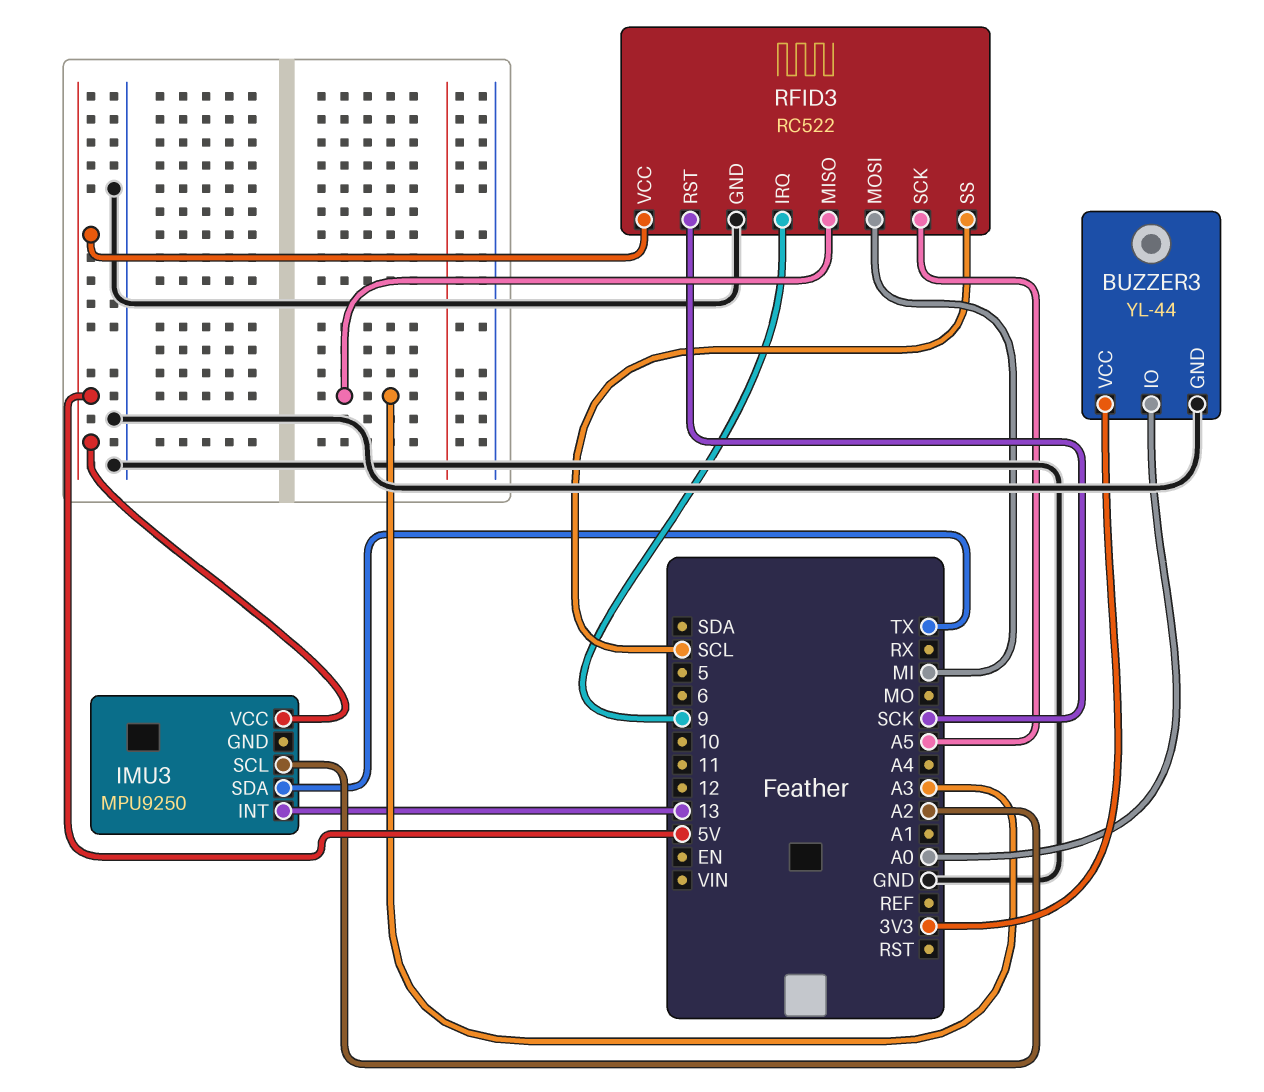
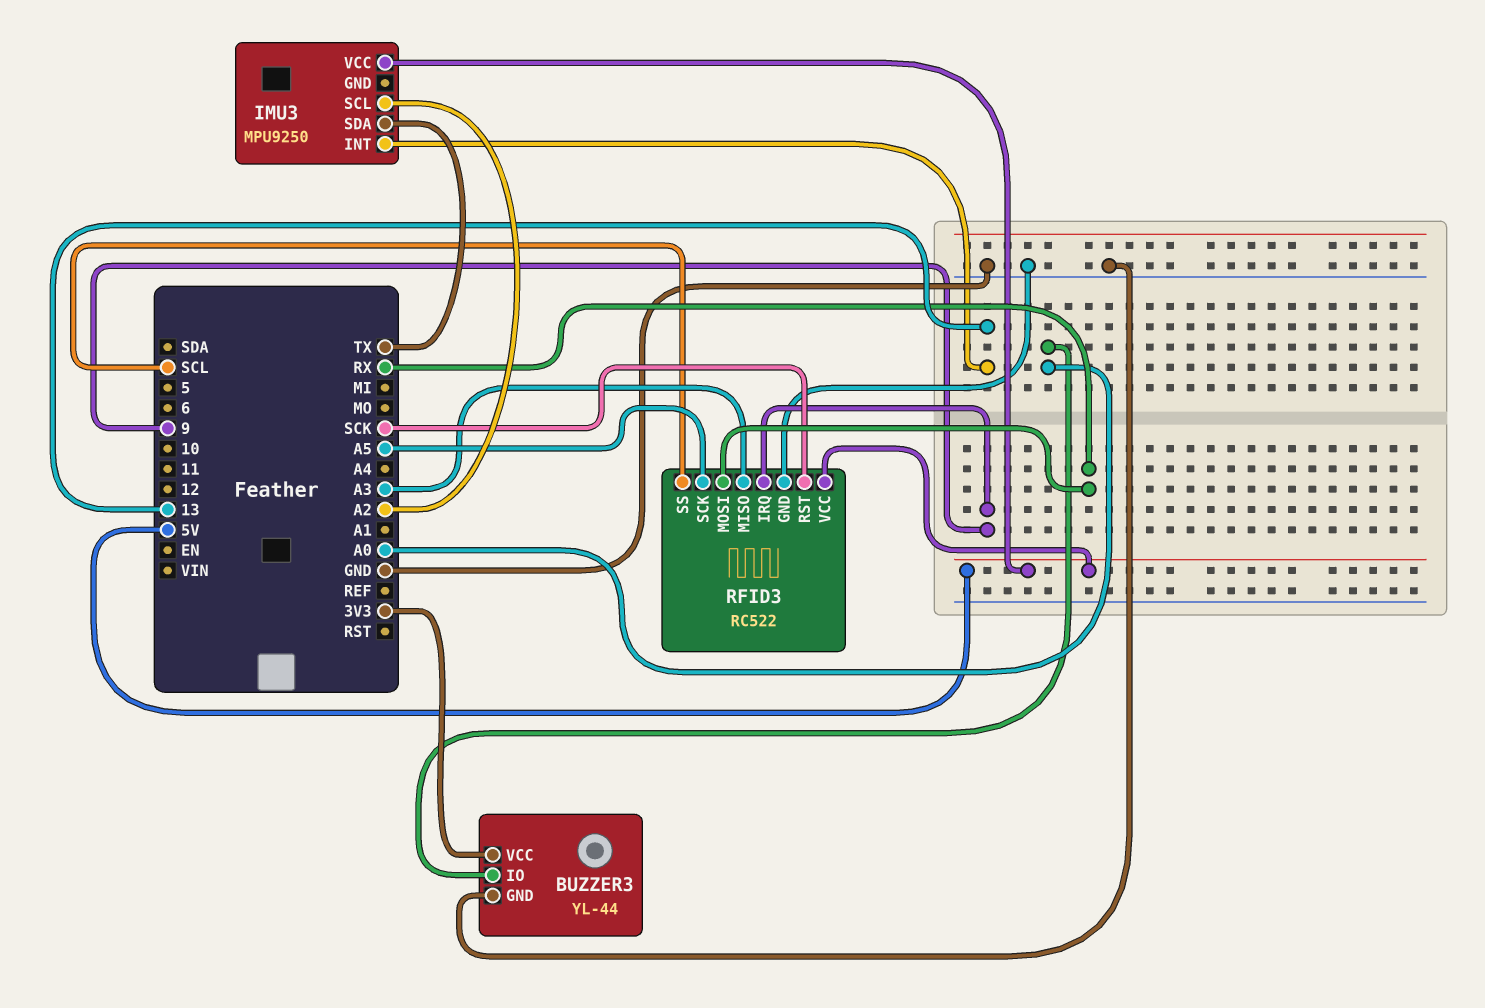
RFID3 pin MOSI: MI -> RX

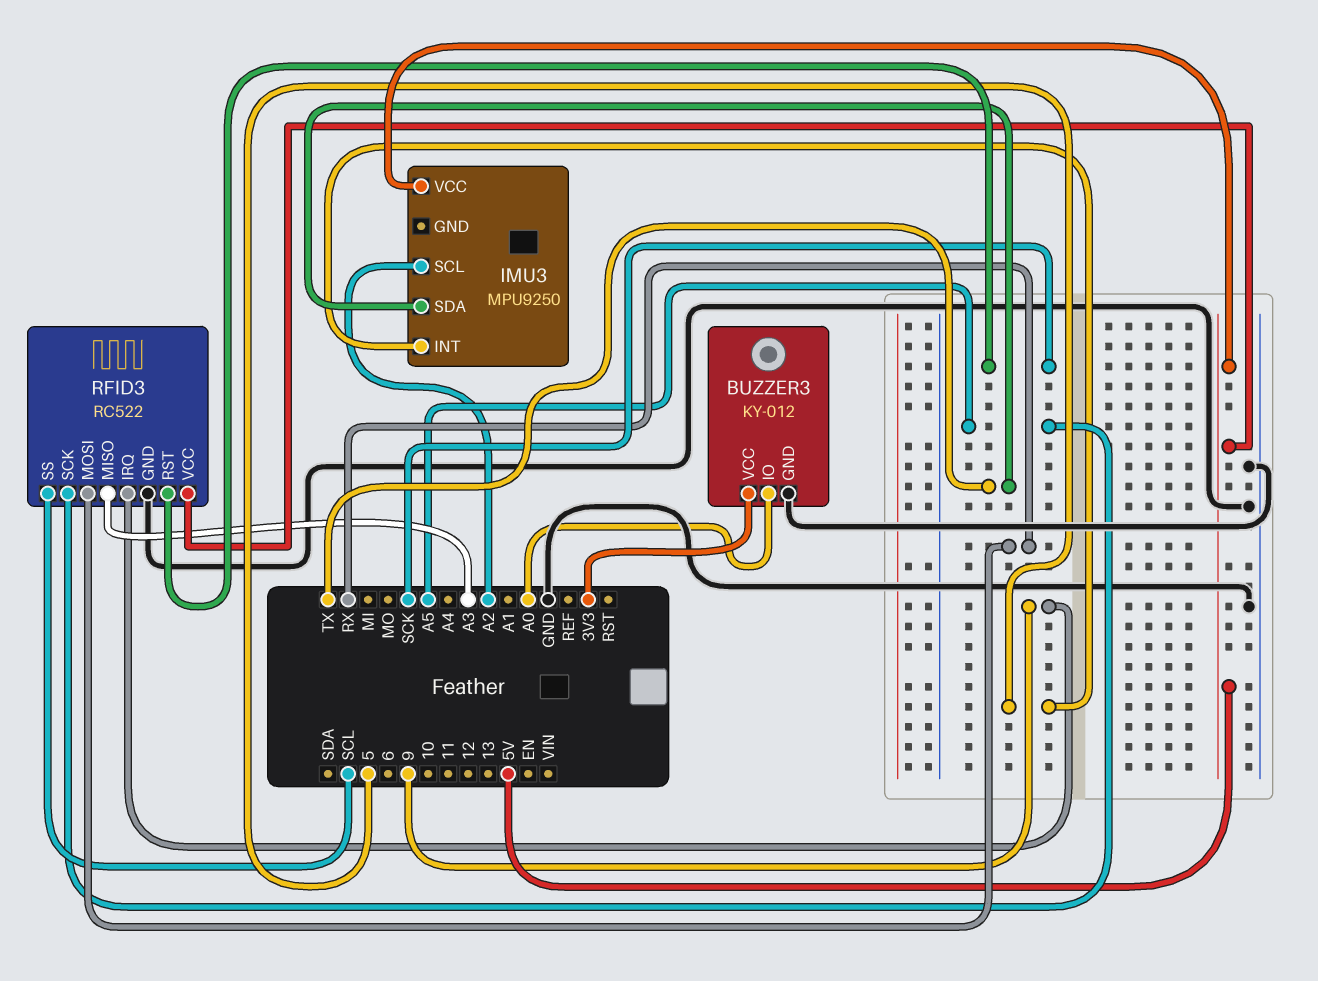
BUZZER3: YL-44 -> KY-012
IMU3 pin INT: 13 -> 5

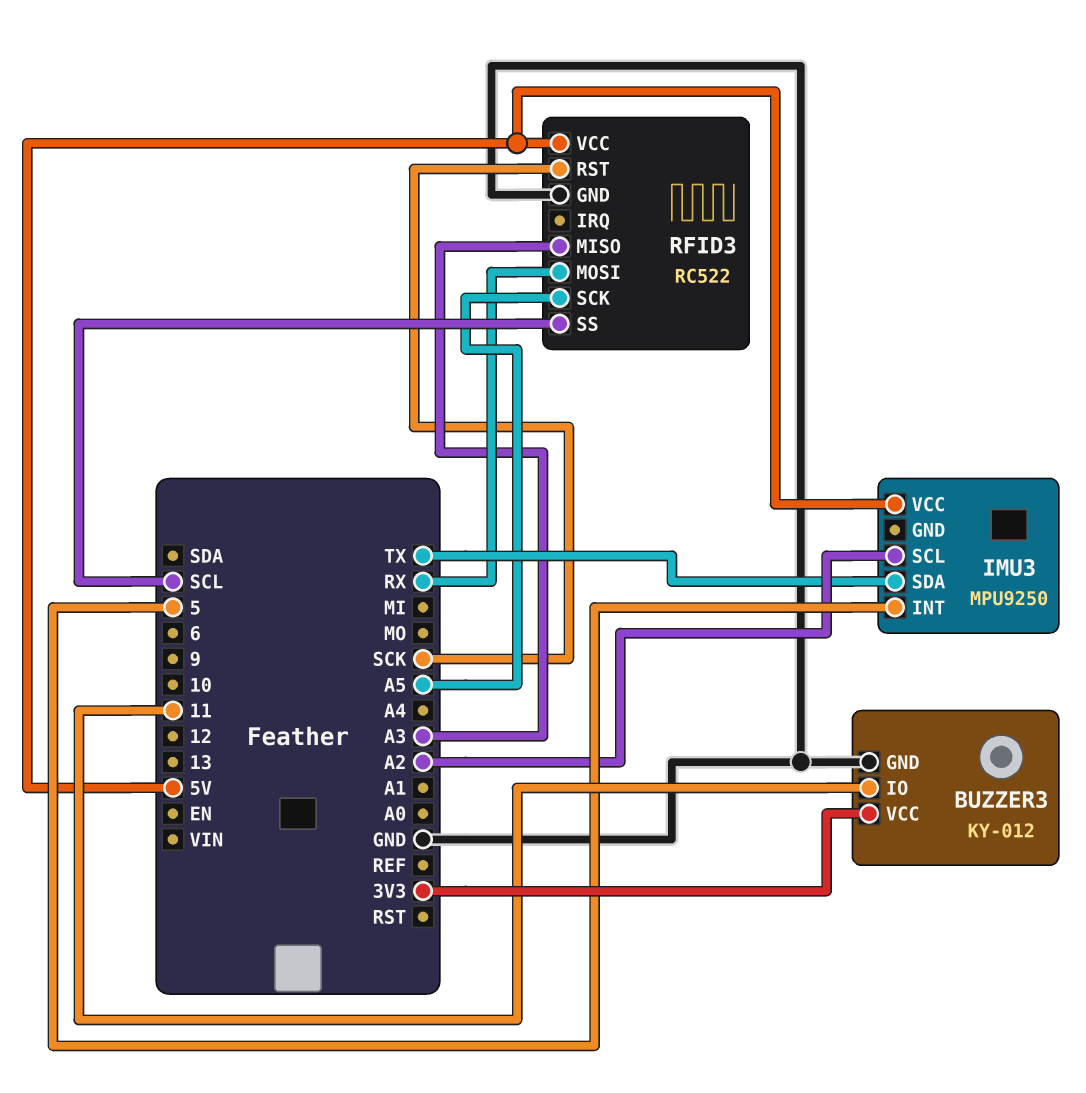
BUZZER3 pin IO: A0 -> 11
RFID3 pin IRQ: 9 -> none

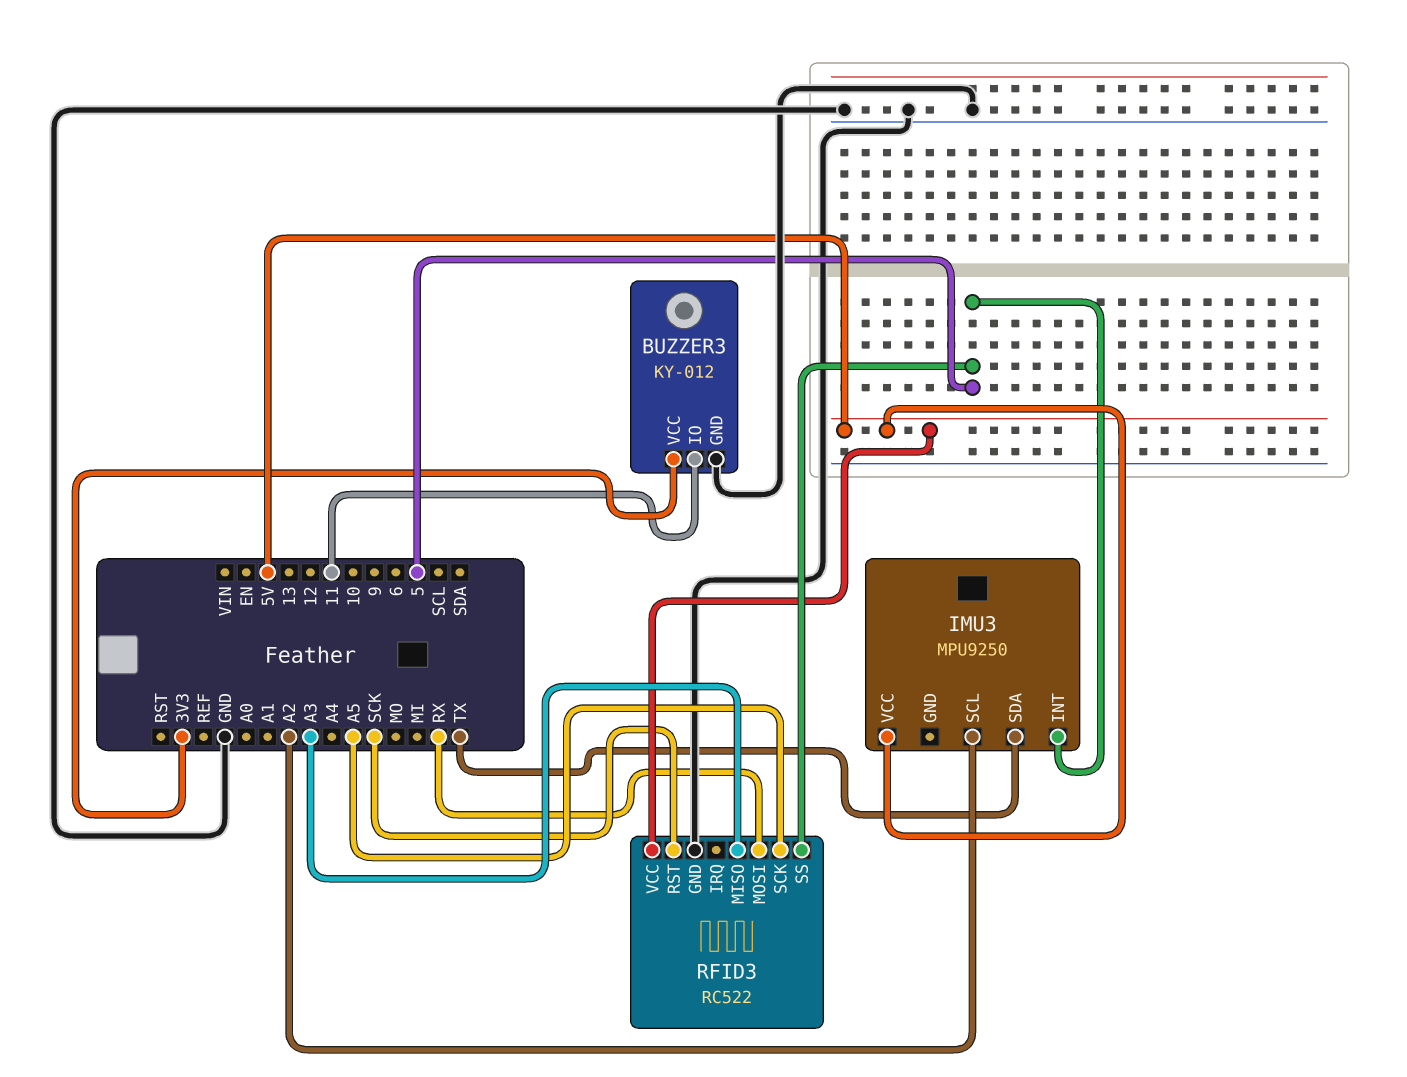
RFID3 pin SS: SCL -> 5

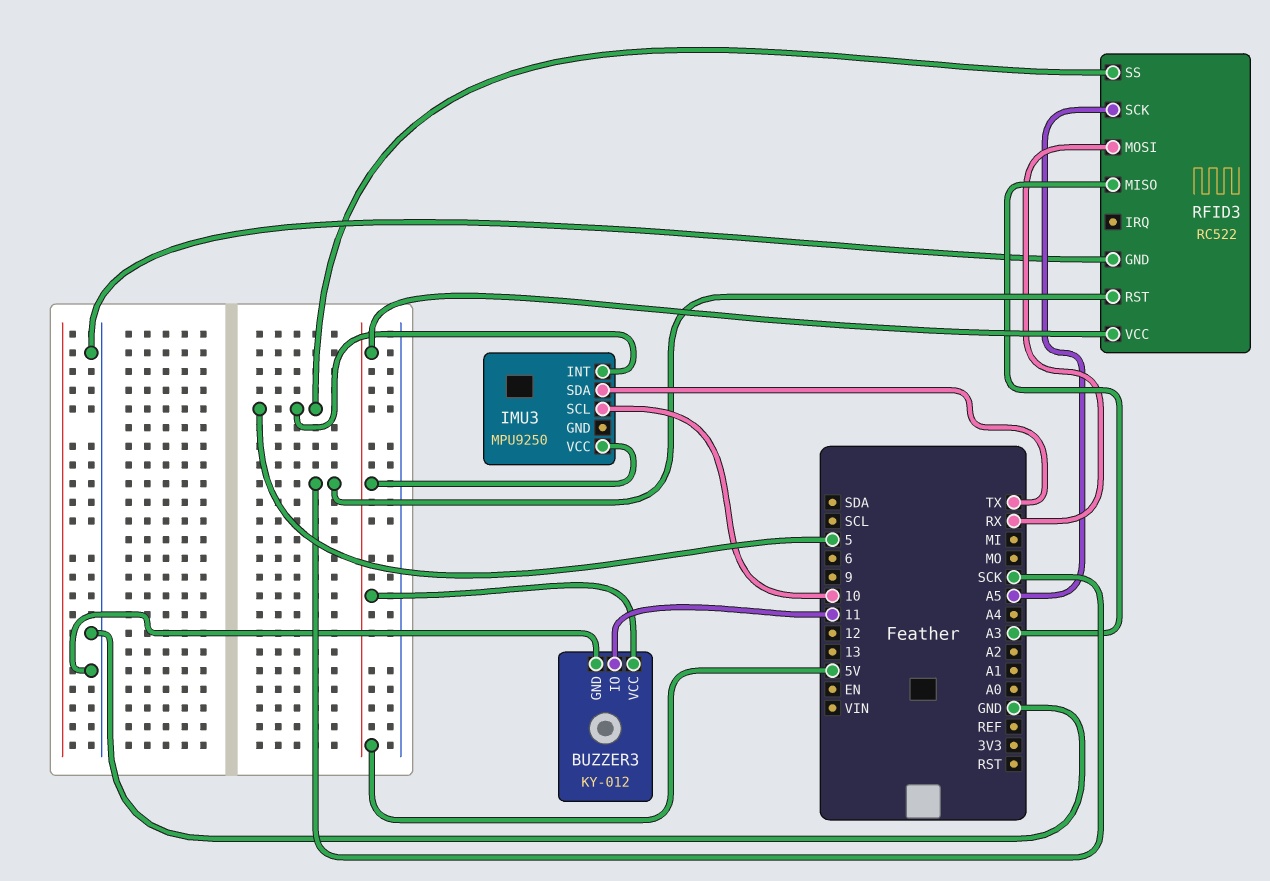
BUZZER3 pin VCC: 3V3 -> 5V
IMU3 pin SCL: A2 -> 10

